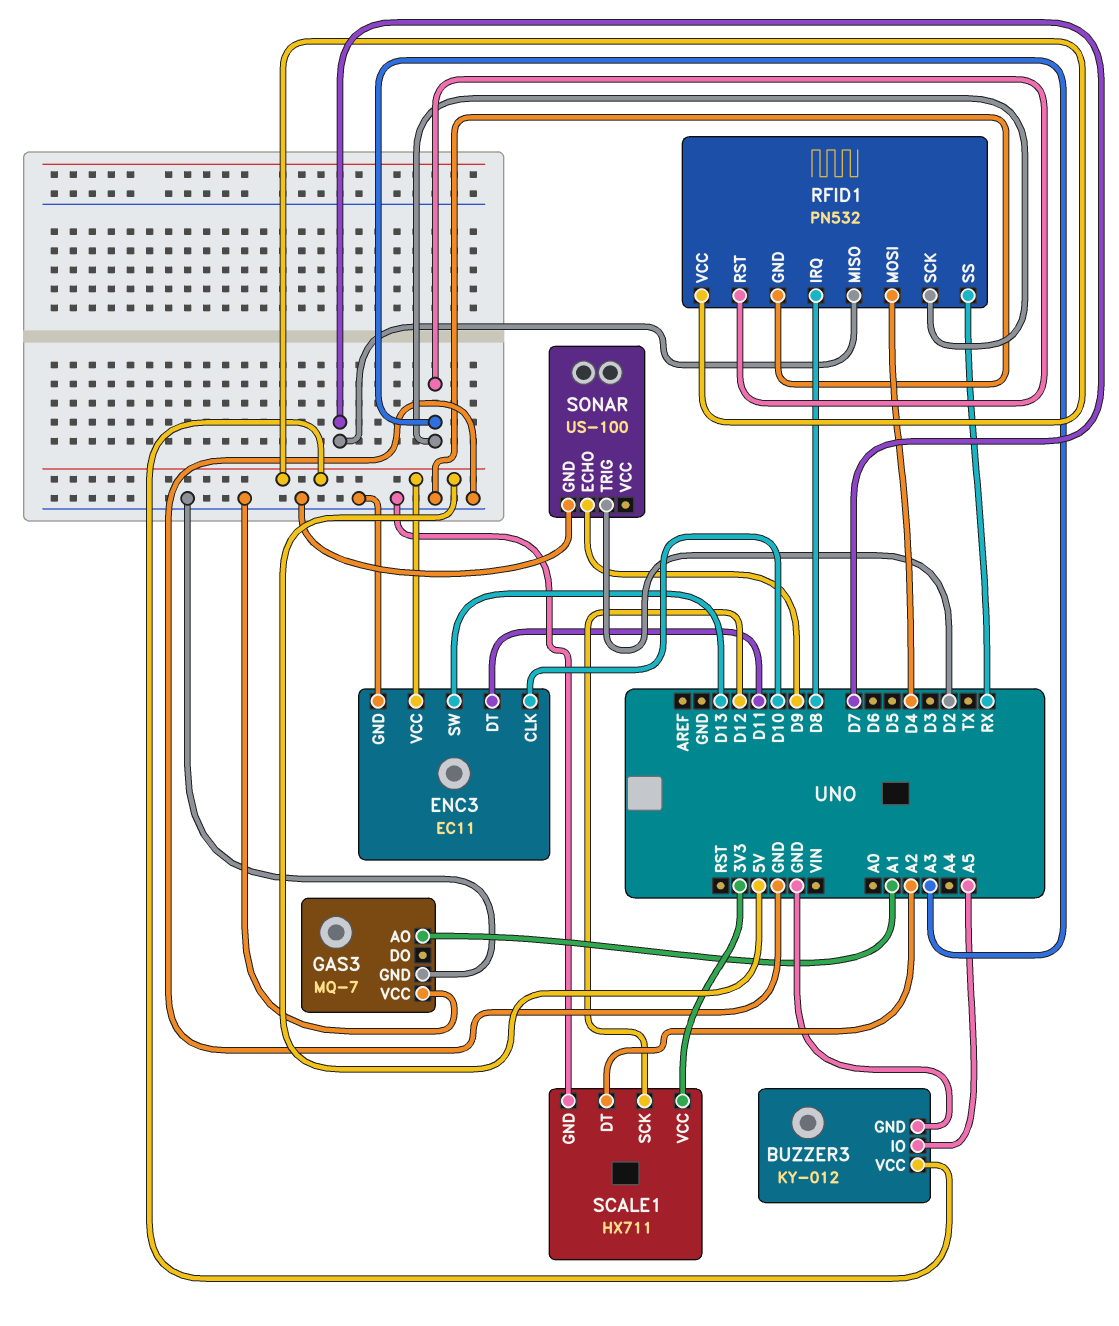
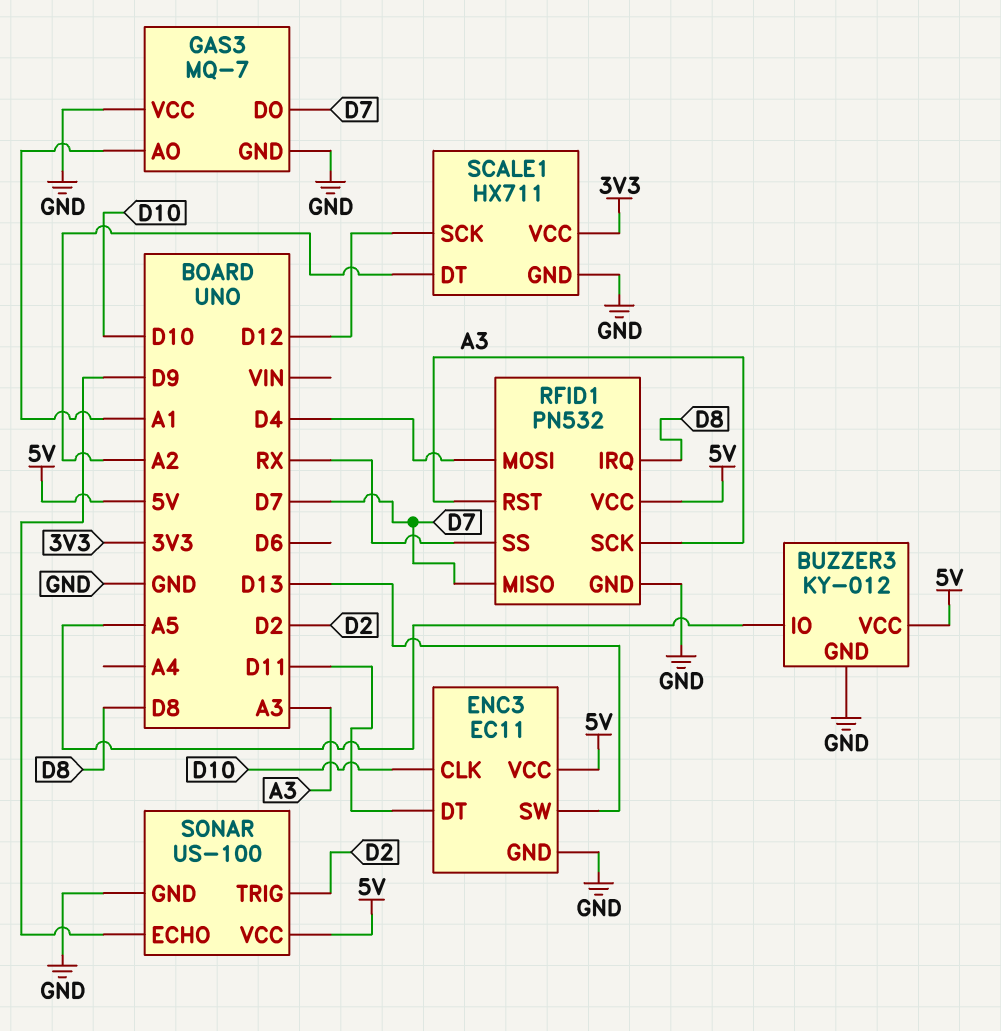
GAS3 pin DO: none -> D7
SONAR pin VCC: none -> 5V

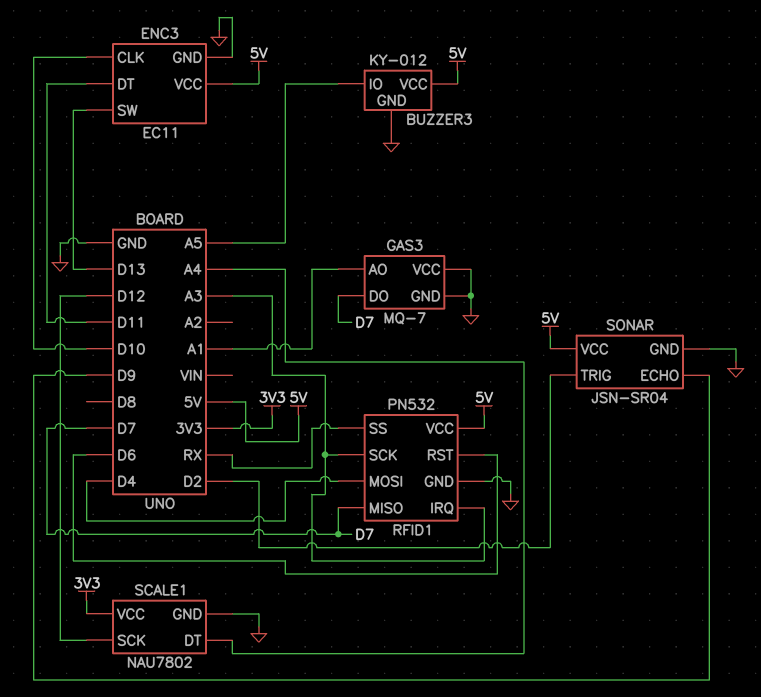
RFID1 pin IRQ: D8 -> A3
RFID1 pin RST: A3 -> D6
SCALE1: HX711 -> NAU7802
SCALE1 pin DT: A2 -> A4
SONAR: US-100 -> JSN-SR04

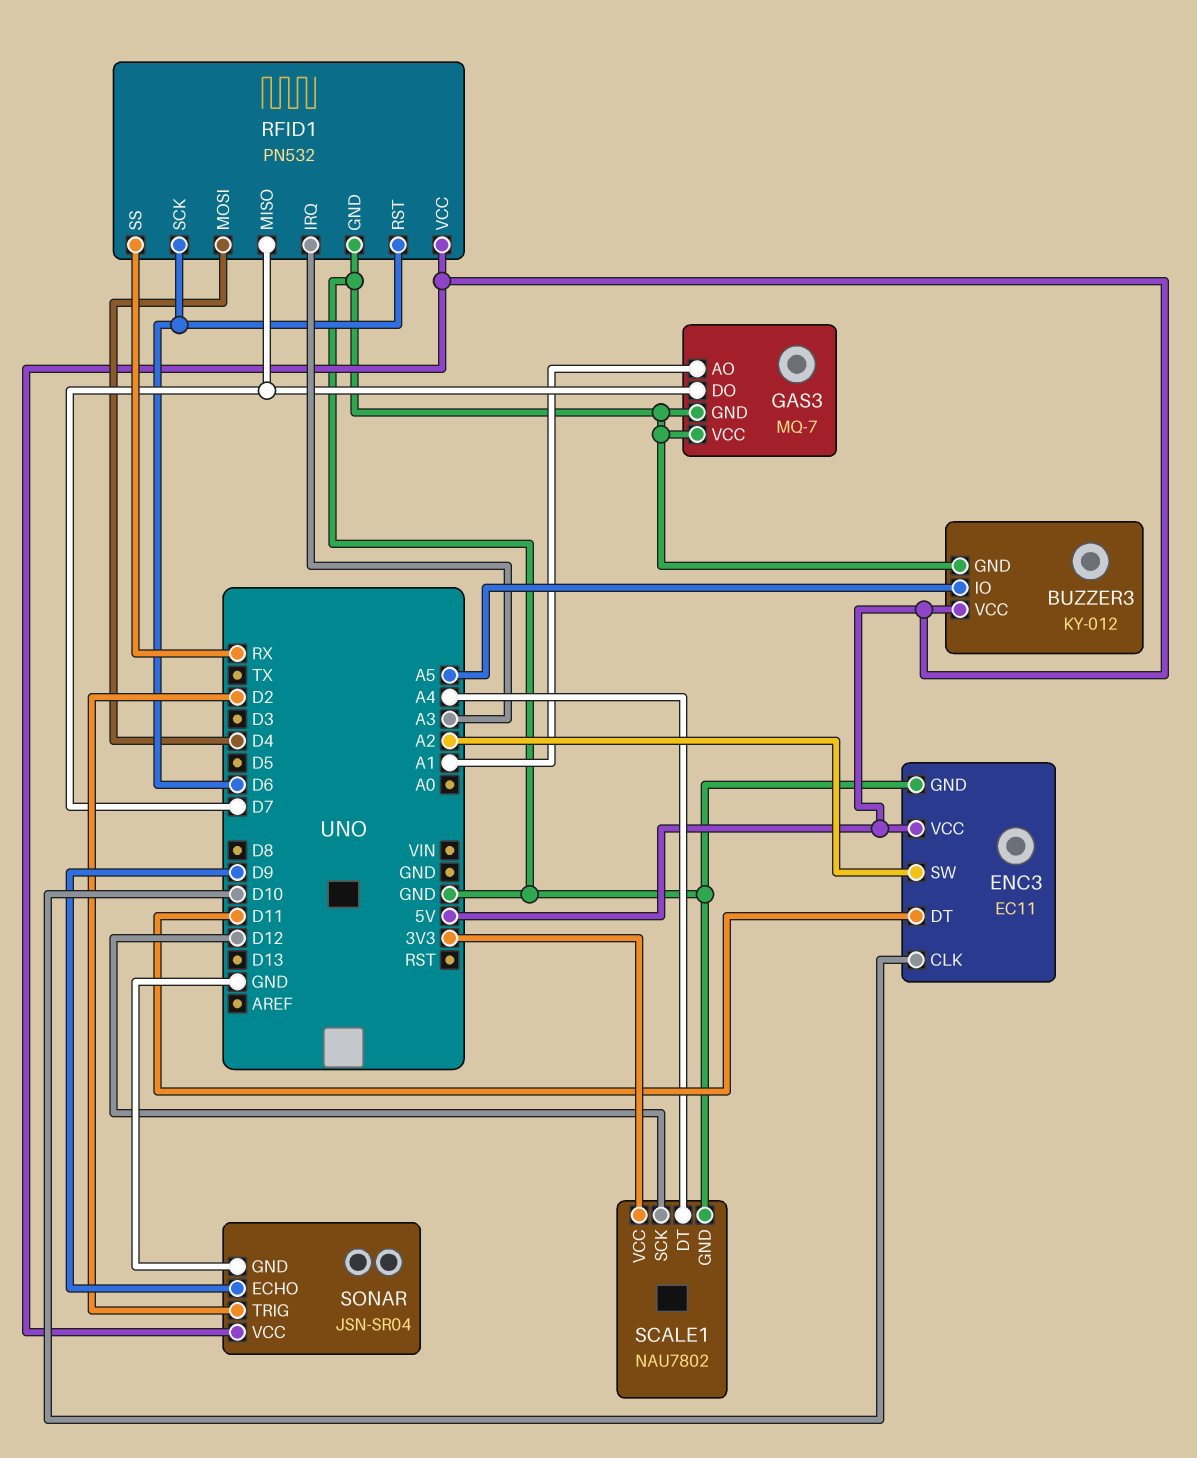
ENC3 pin SW: D13 -> A2
RFID1 pin SCK: A3 -> D6

